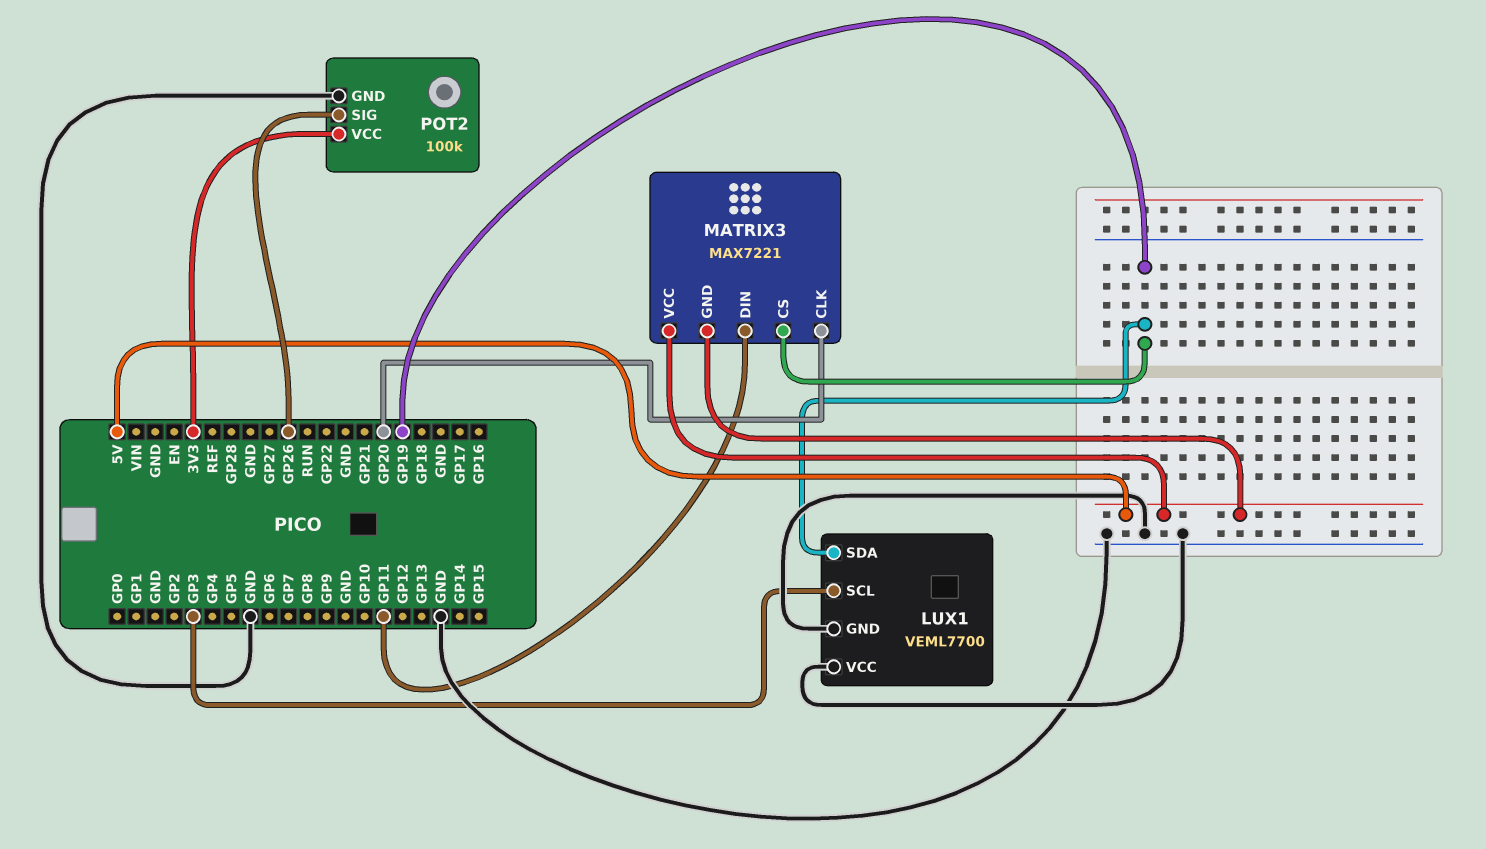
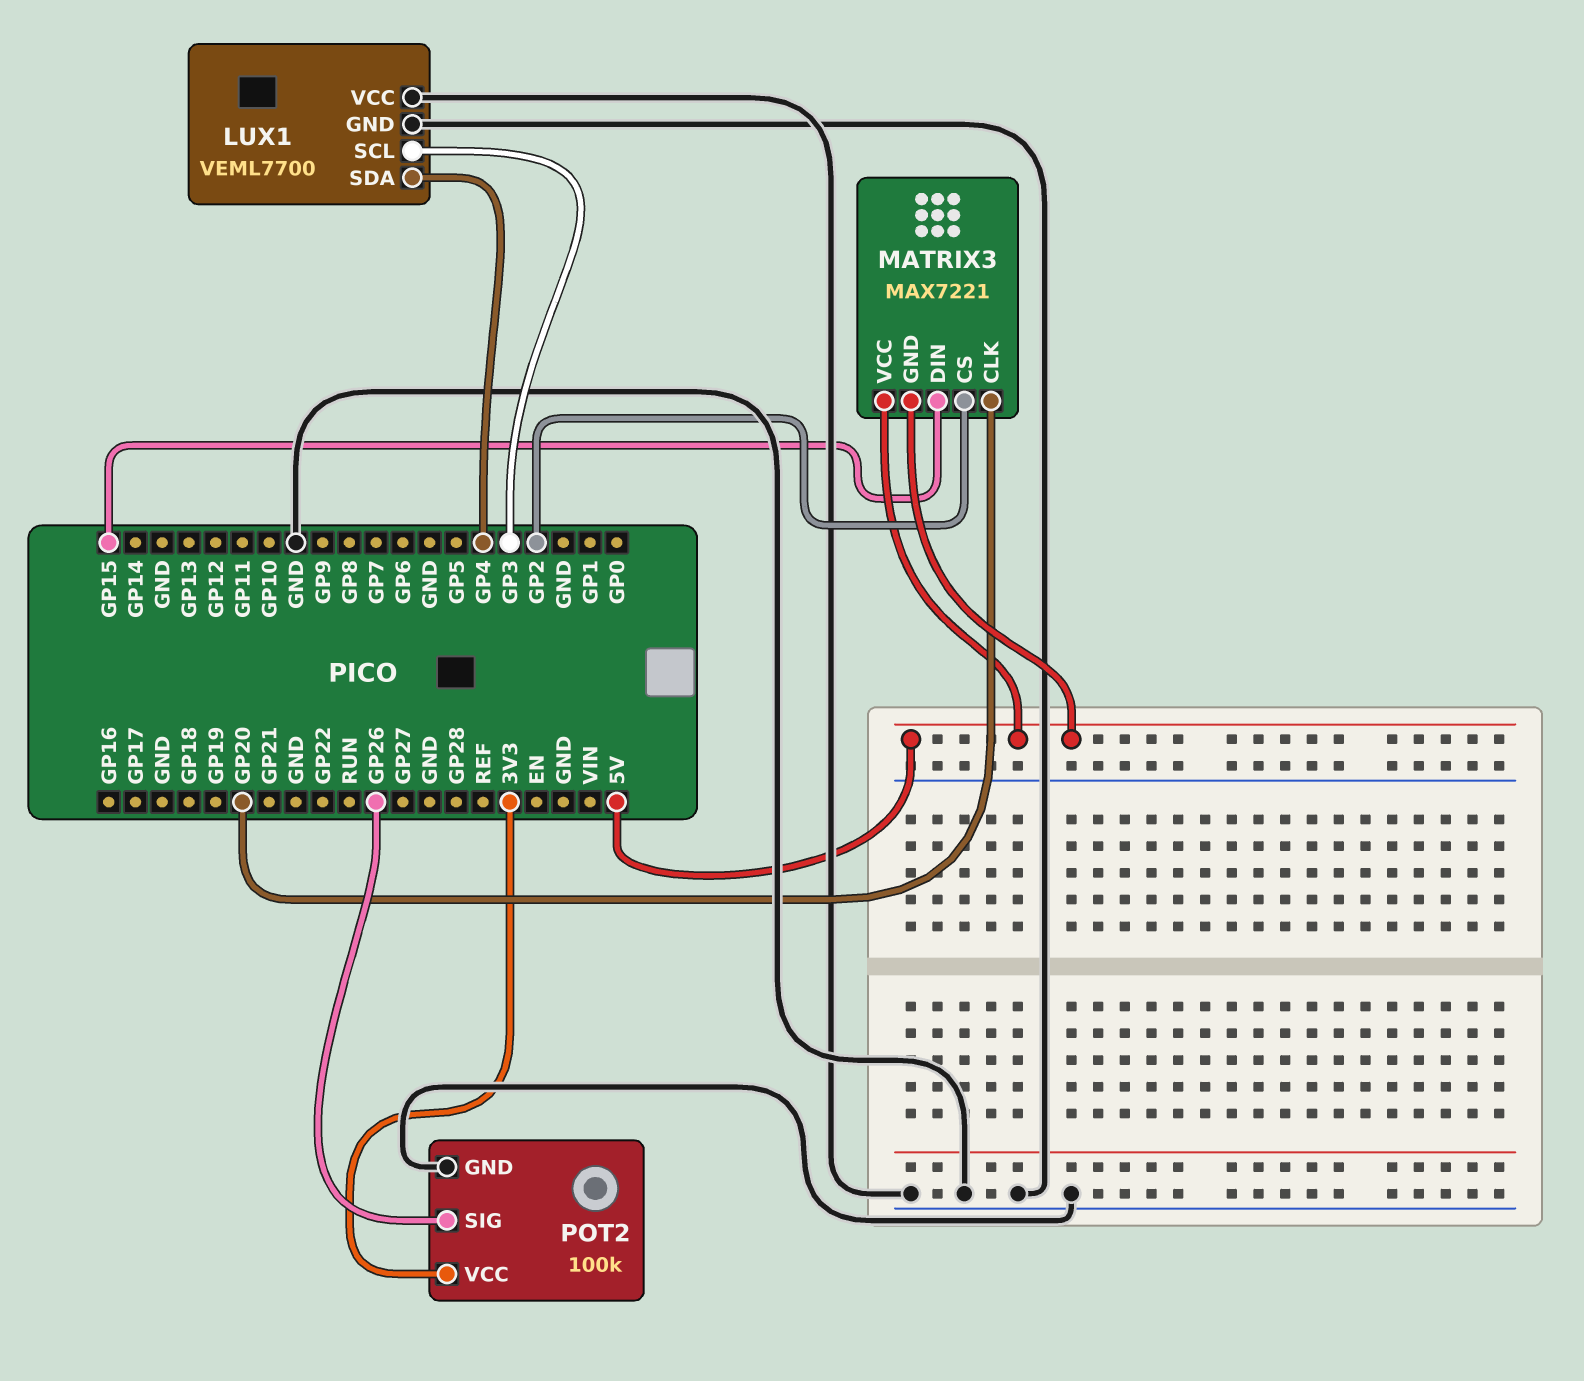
LUX1 pin SDA: GP19 -> GP4
MATRIX3 pin CS: GP19 -> GP2
MATRIX3 pin DIN: GP11 -> GP15

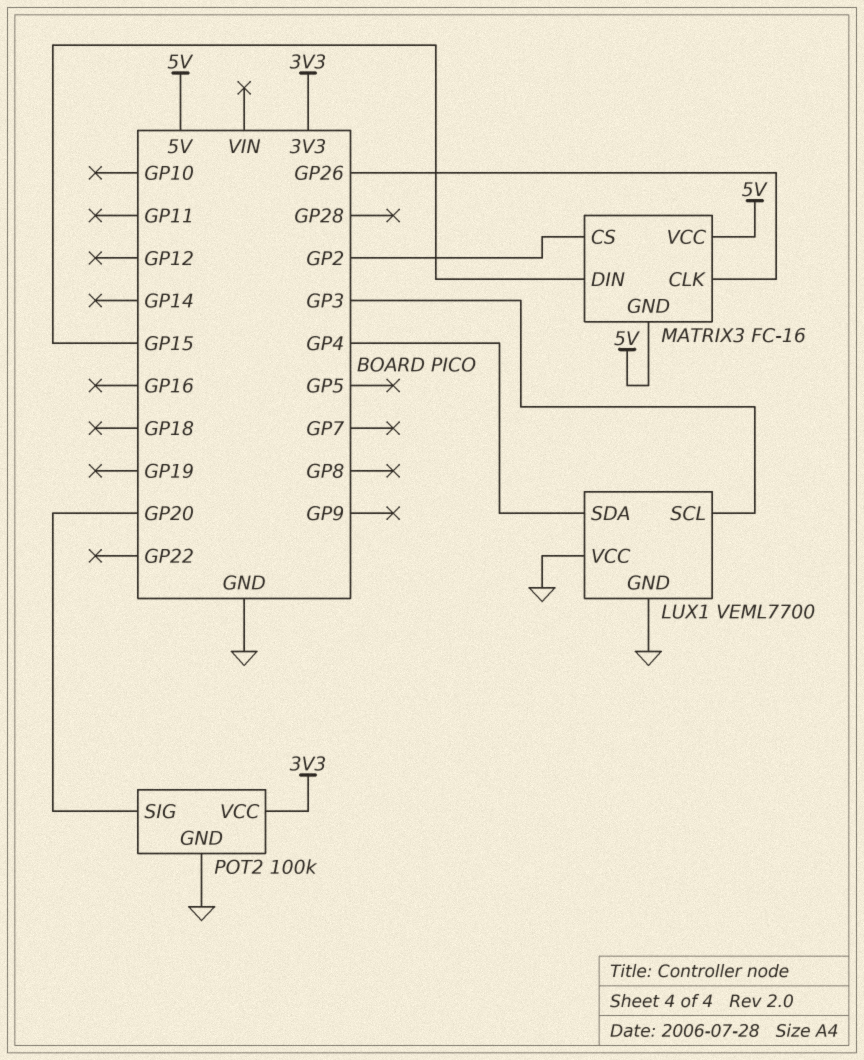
MATRIX3: MAX7221 -> FC-16
MATRIX3 pin CLK: GP20 -> GP26
POT2 pin SIG: GP26 -> GP20

